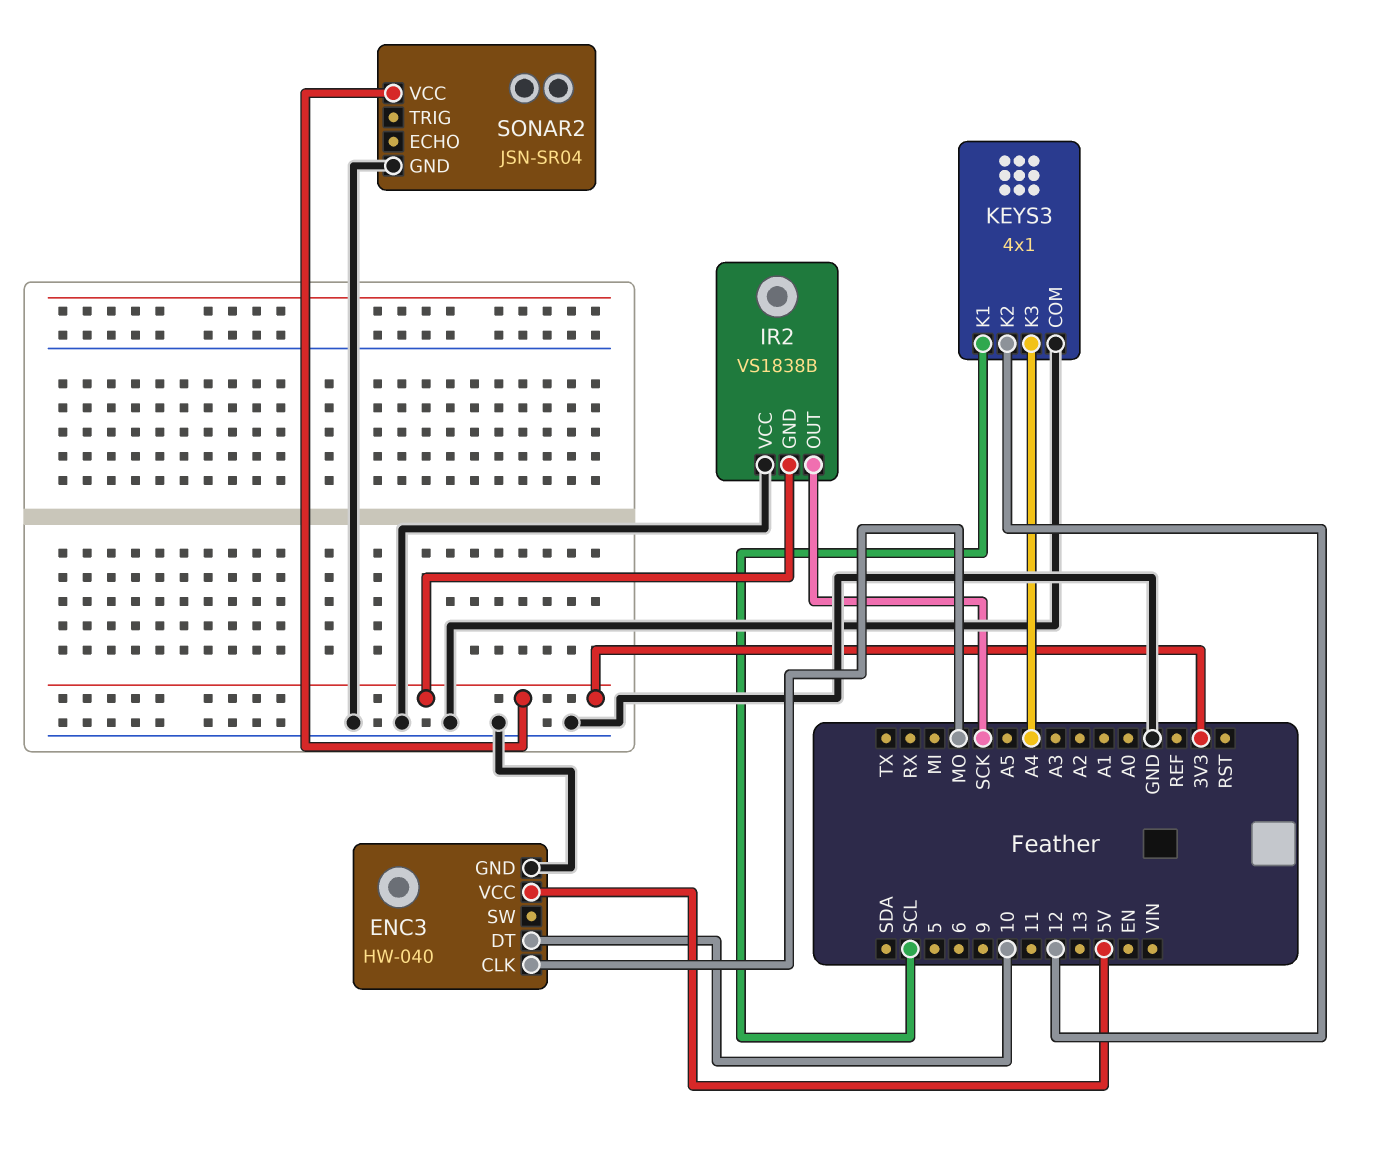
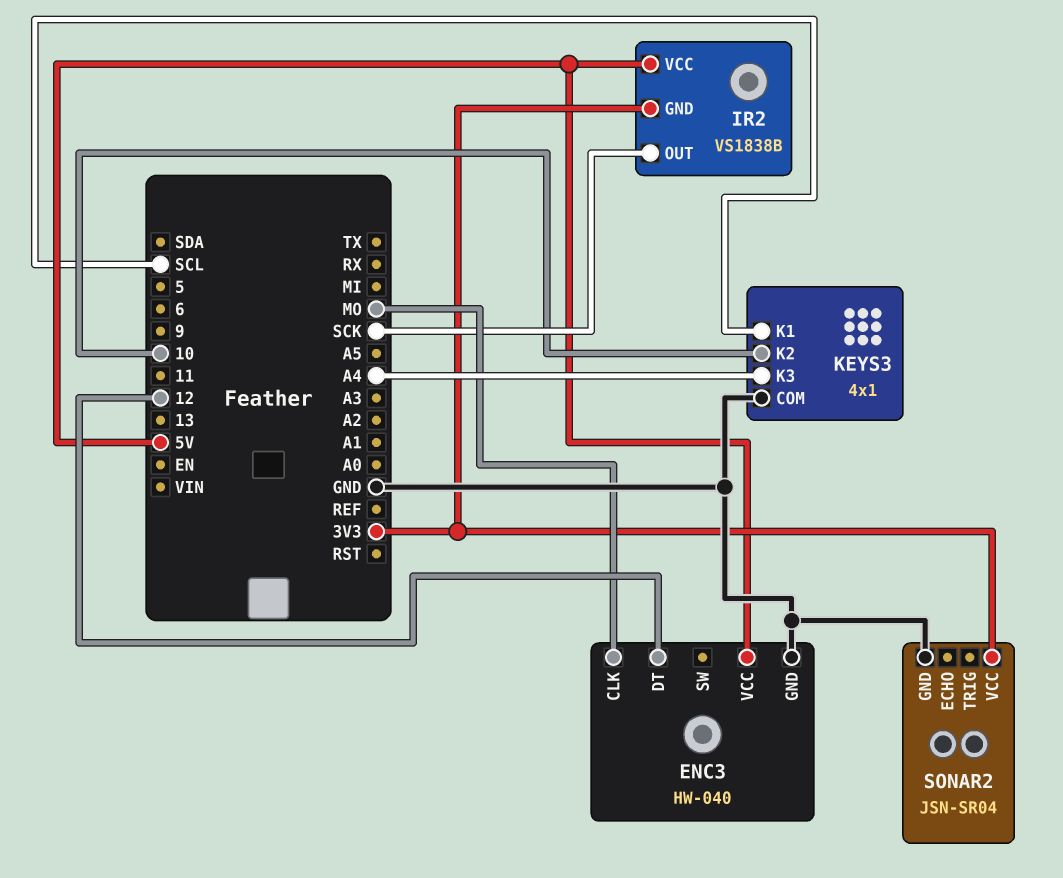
ENC3 pin DT: 10 -> 12
IR2 pin VCC: GND -> 5V
KEYS3 pin K2: 12 -> 10

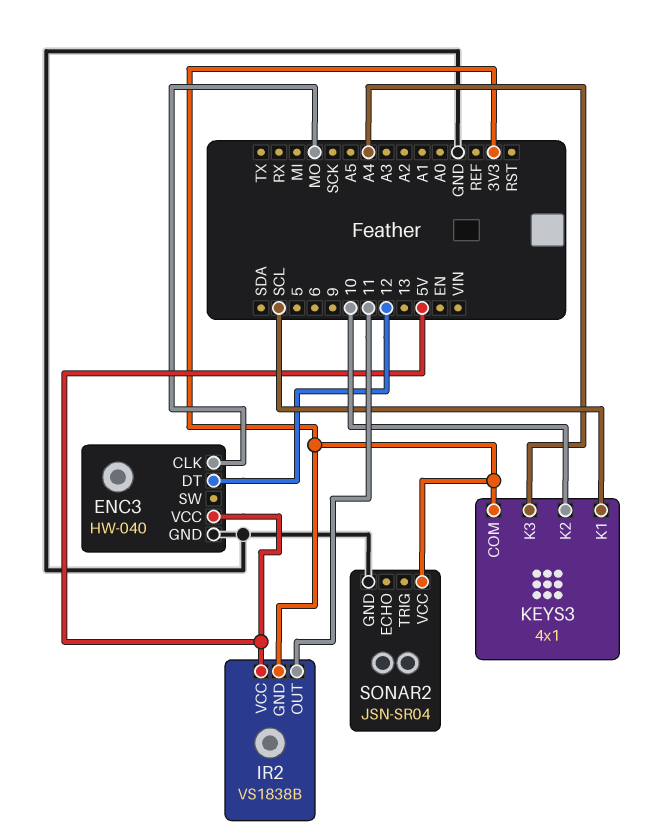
IR2 pin OUT: SCK -> 11
KEYS3 pin COM: GND -> 3V3

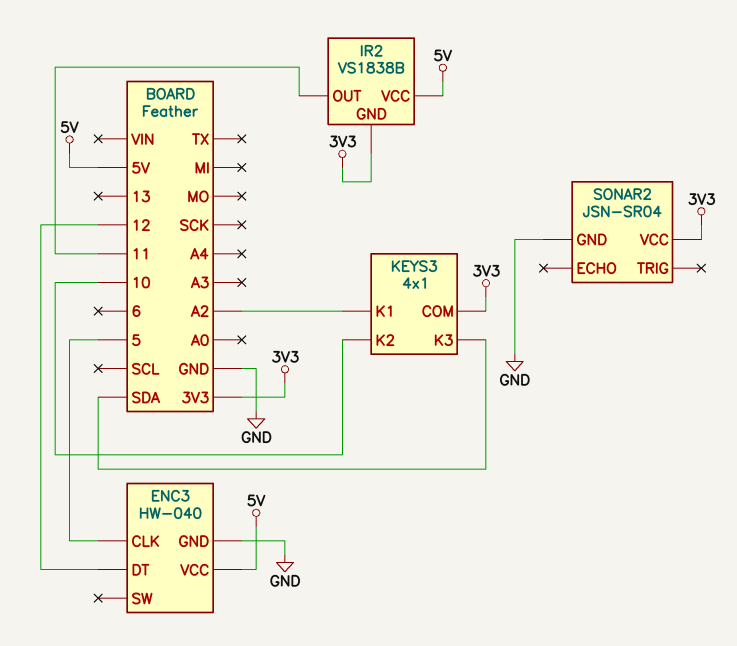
ENC3 pin CLK: MO -> 5
KEYS3 pin K1: SCL -> A2
KEYS3 pin K3: A4 -> SDA

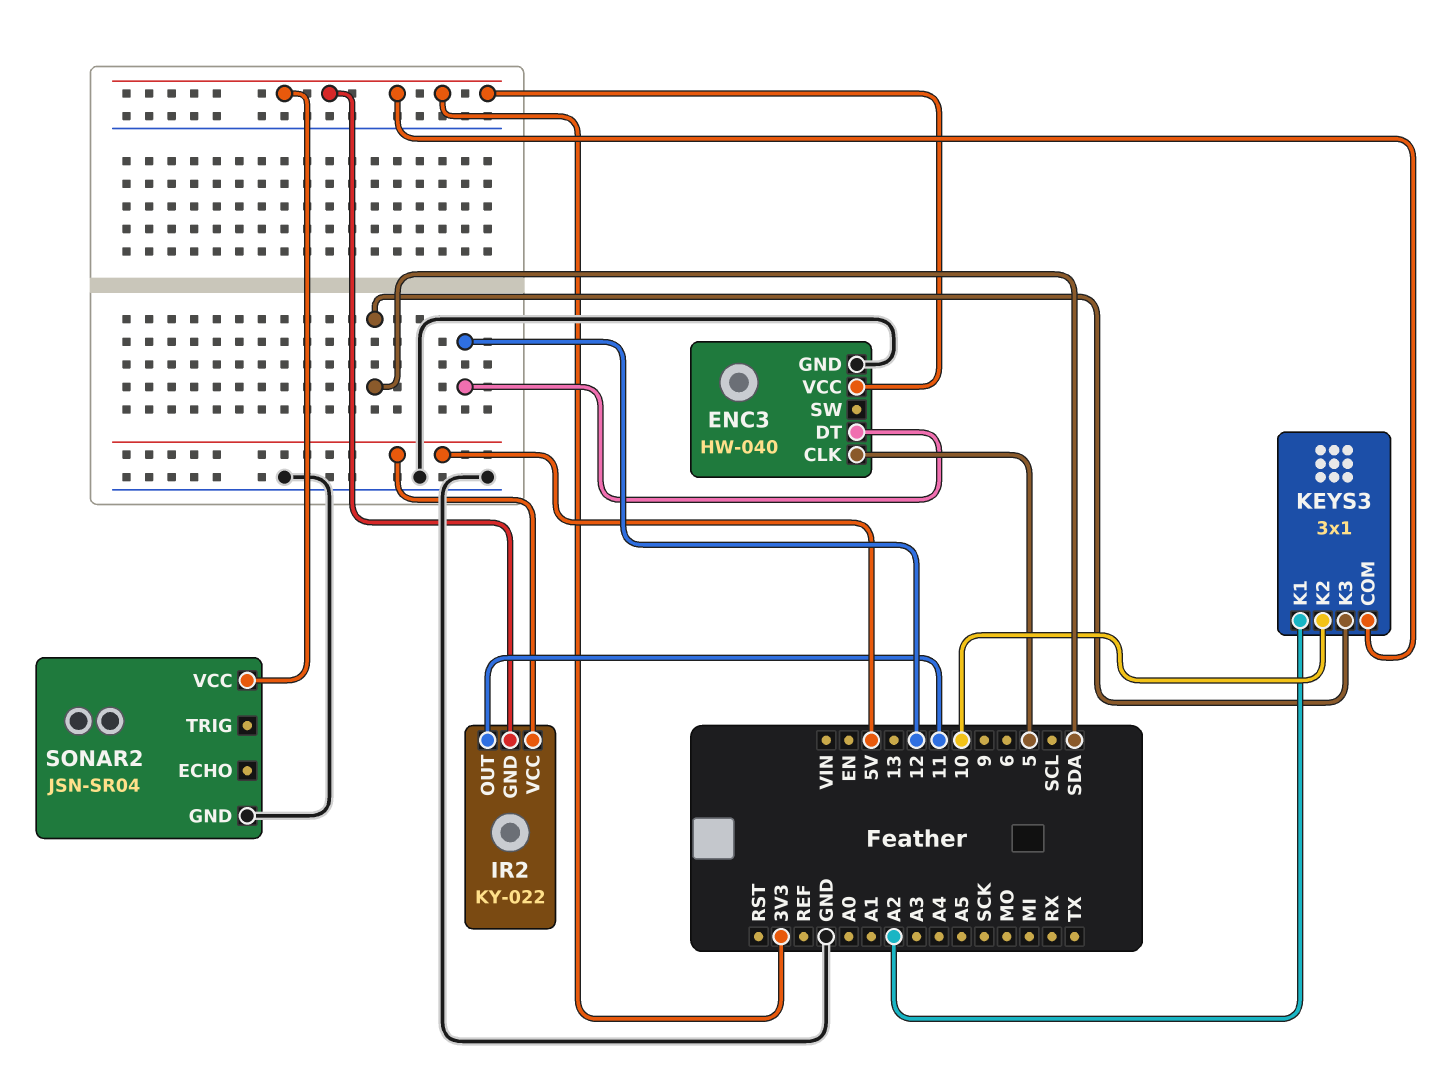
ENC3 pin VCC: 5V -> 3V3
IR2: VS1838B -> KY-022
KEYS3: 4x1 -> 3x1

